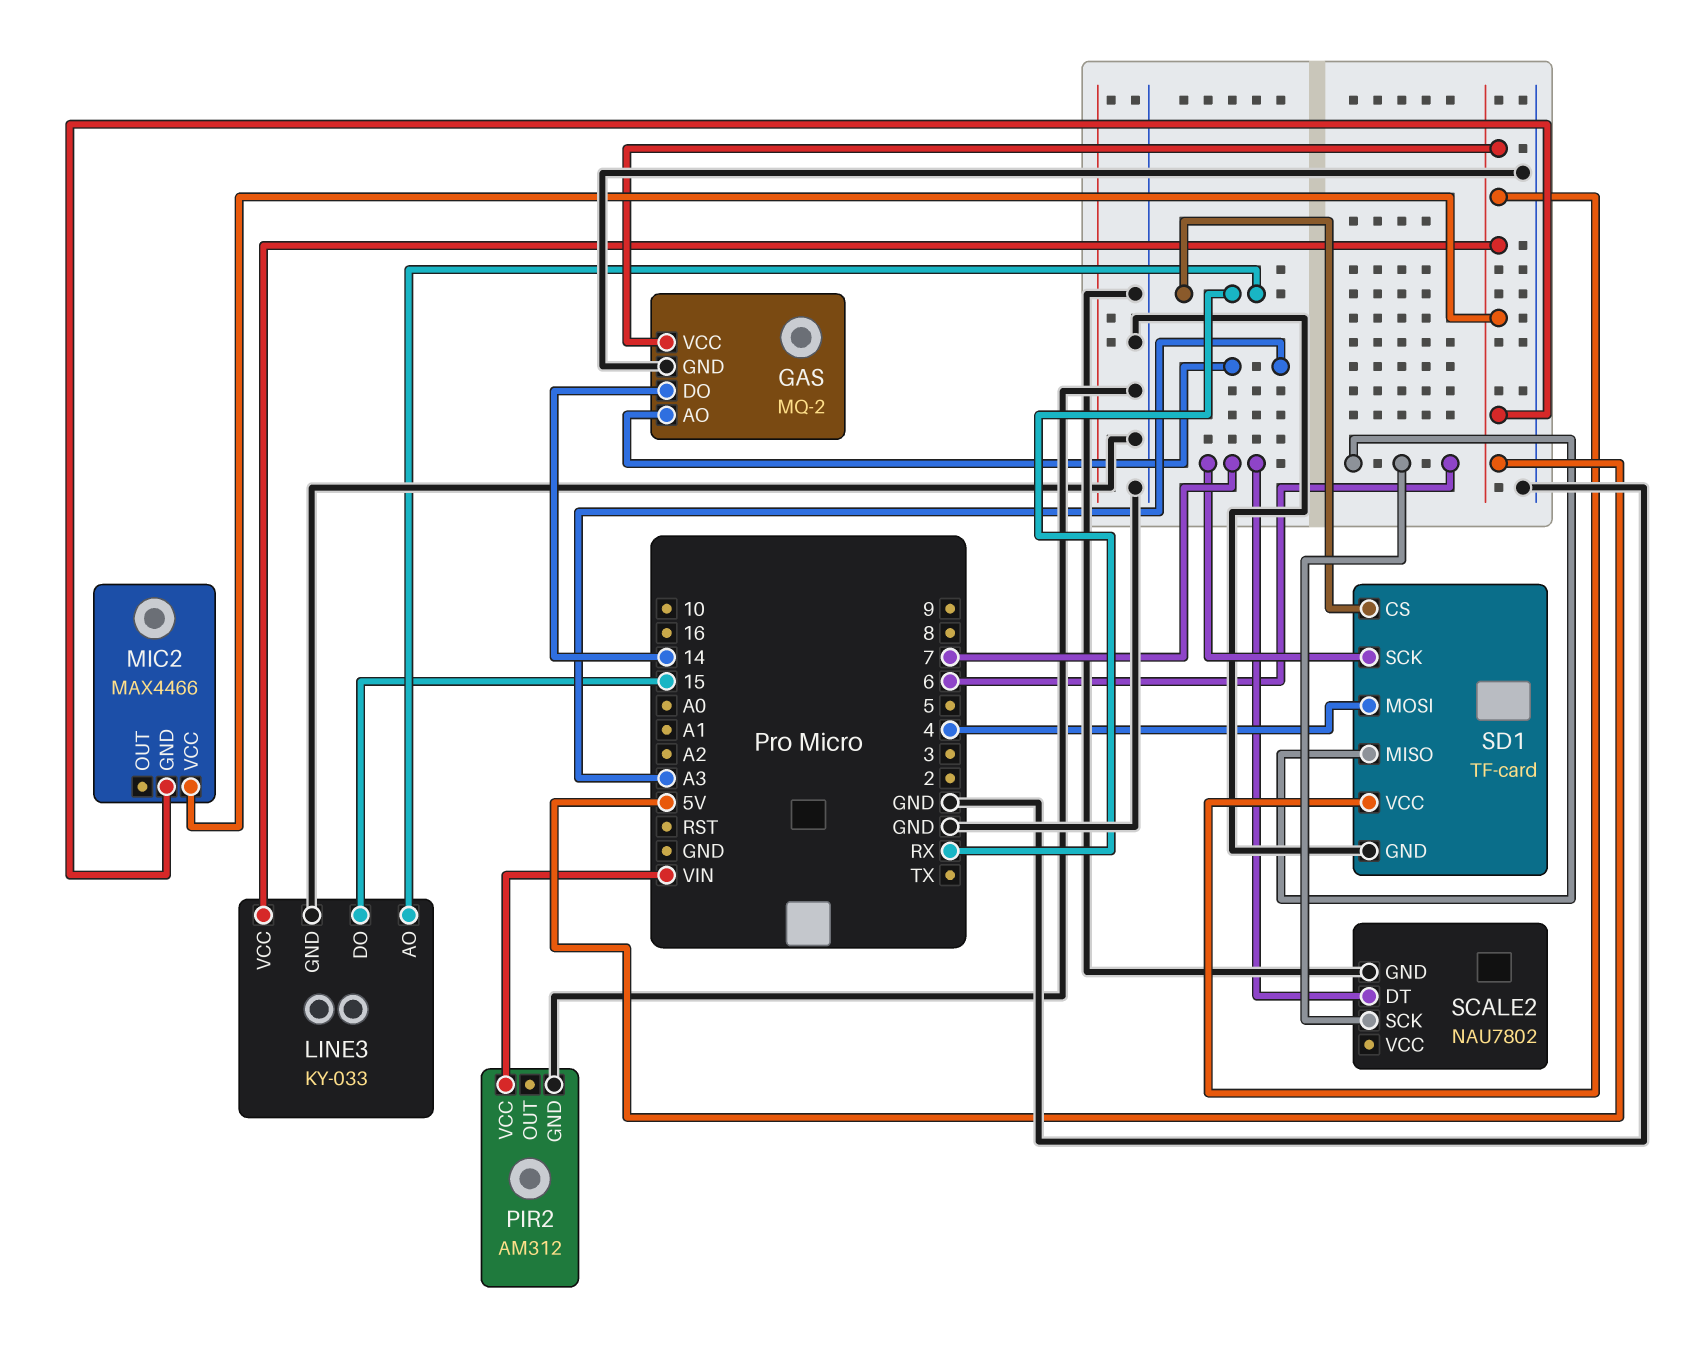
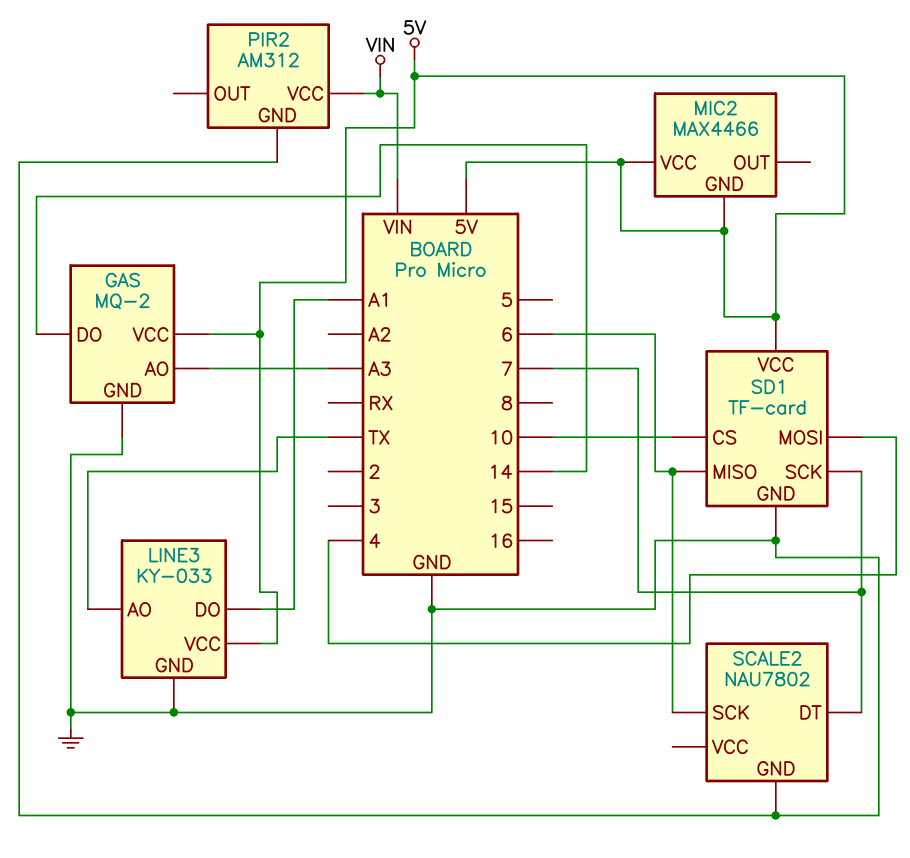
LINE3 pin AO: RX -> TX
LINE3 pin DO: 15 -> A1
SD1 pin CS: RX -> 10

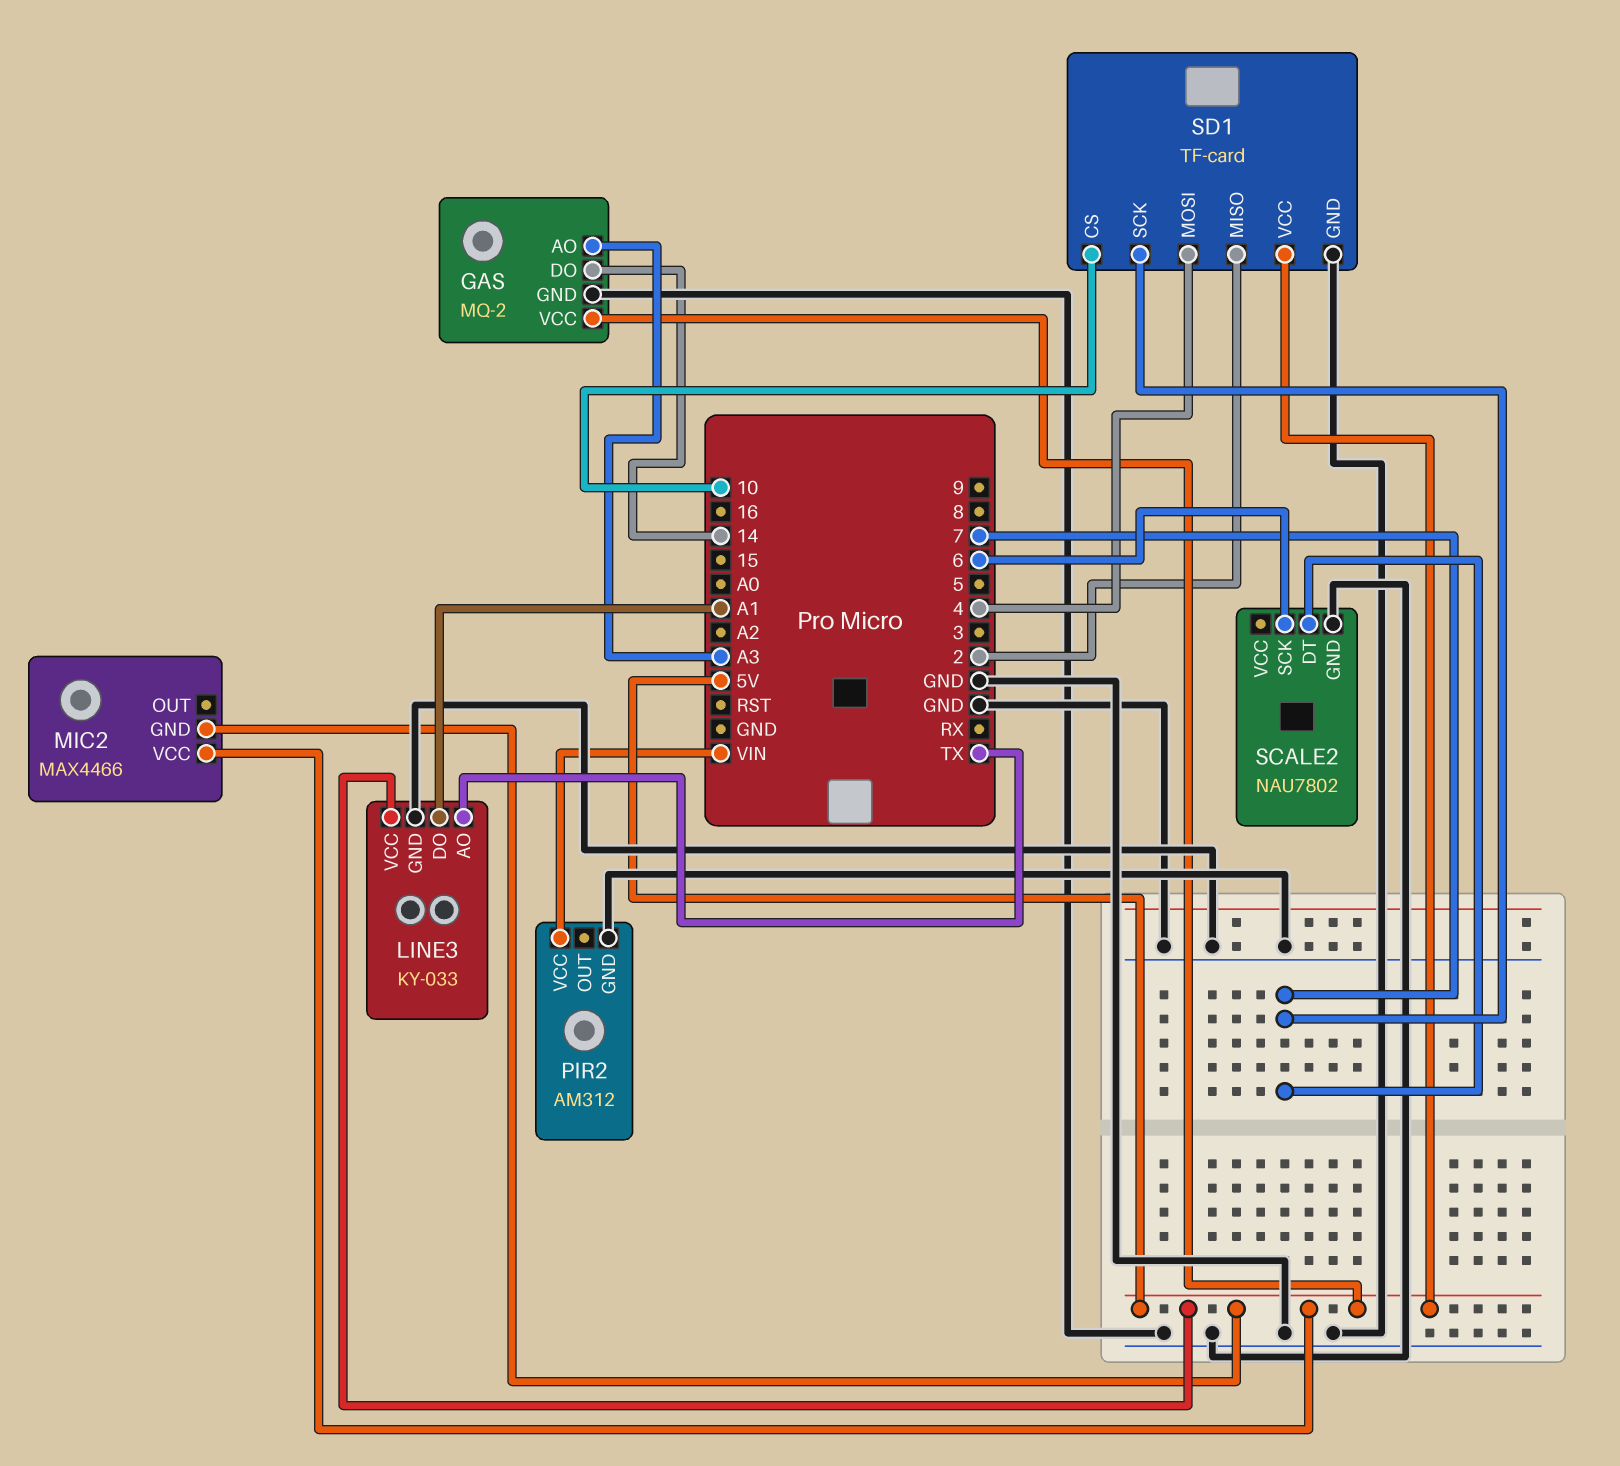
SD1 pin MISO: 6 -> 2

